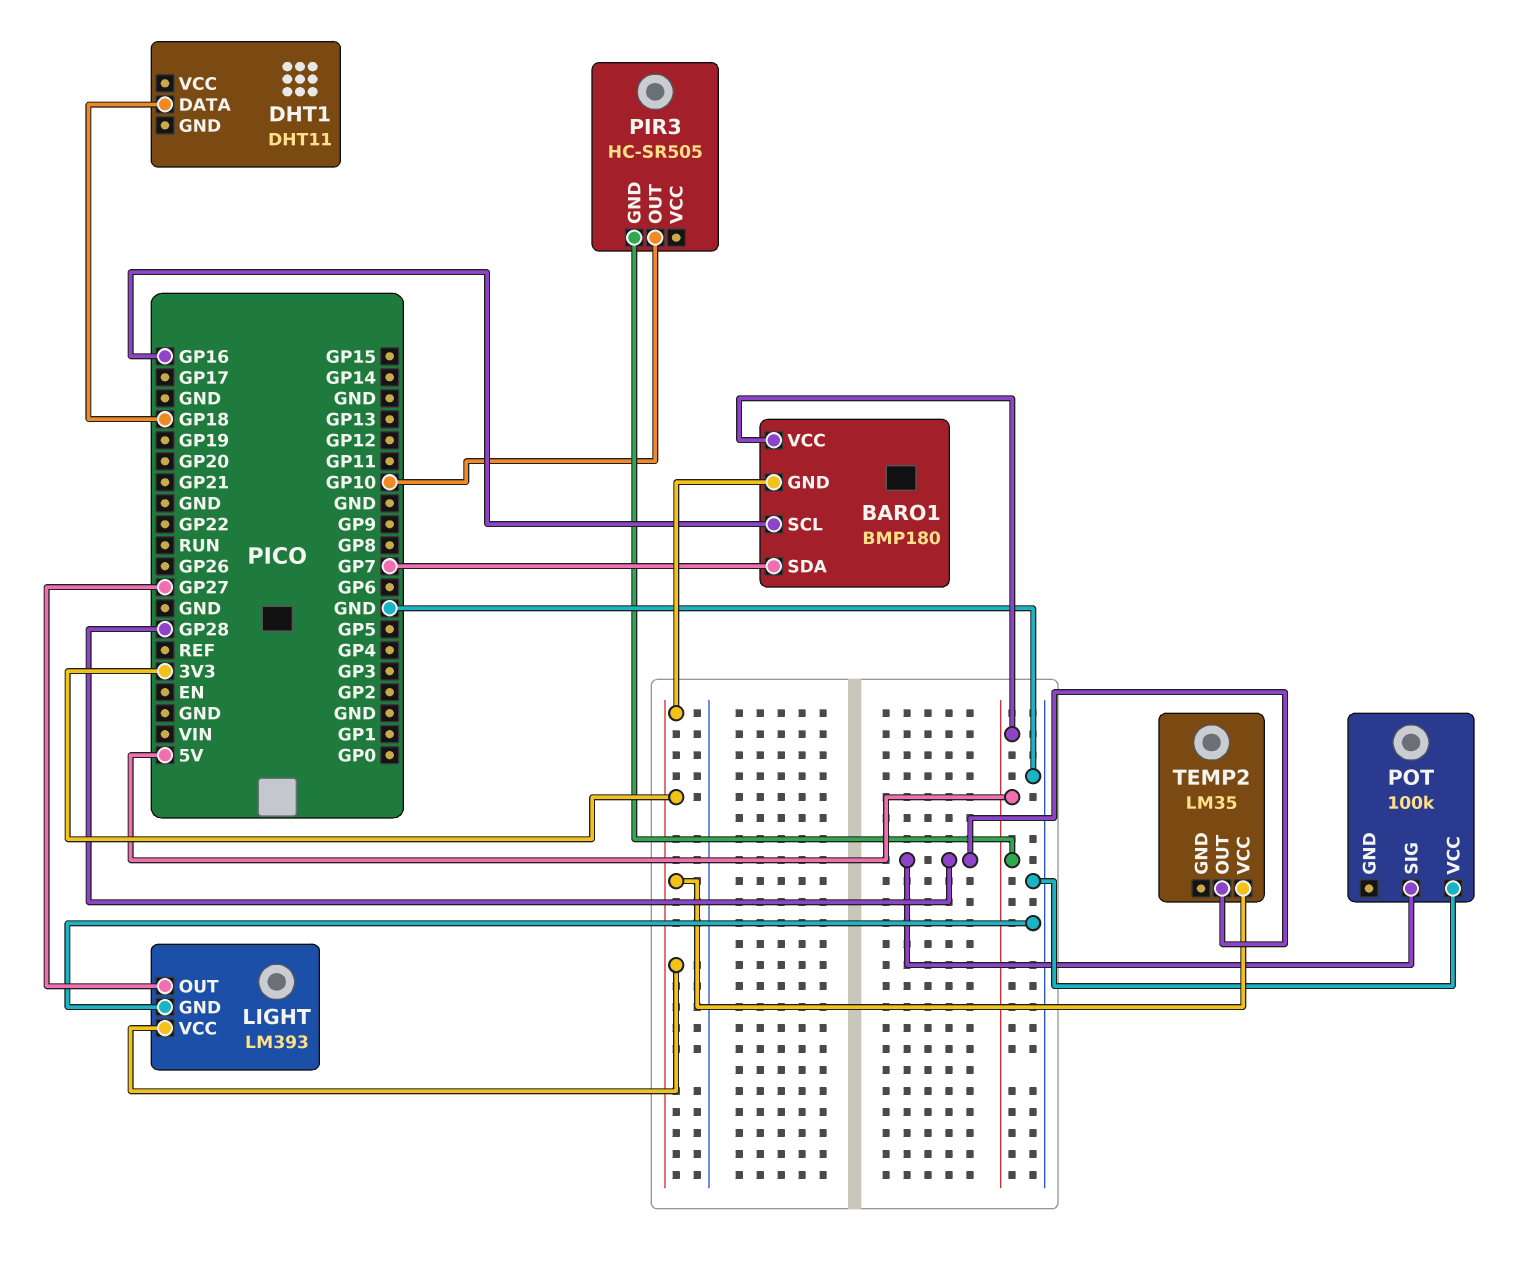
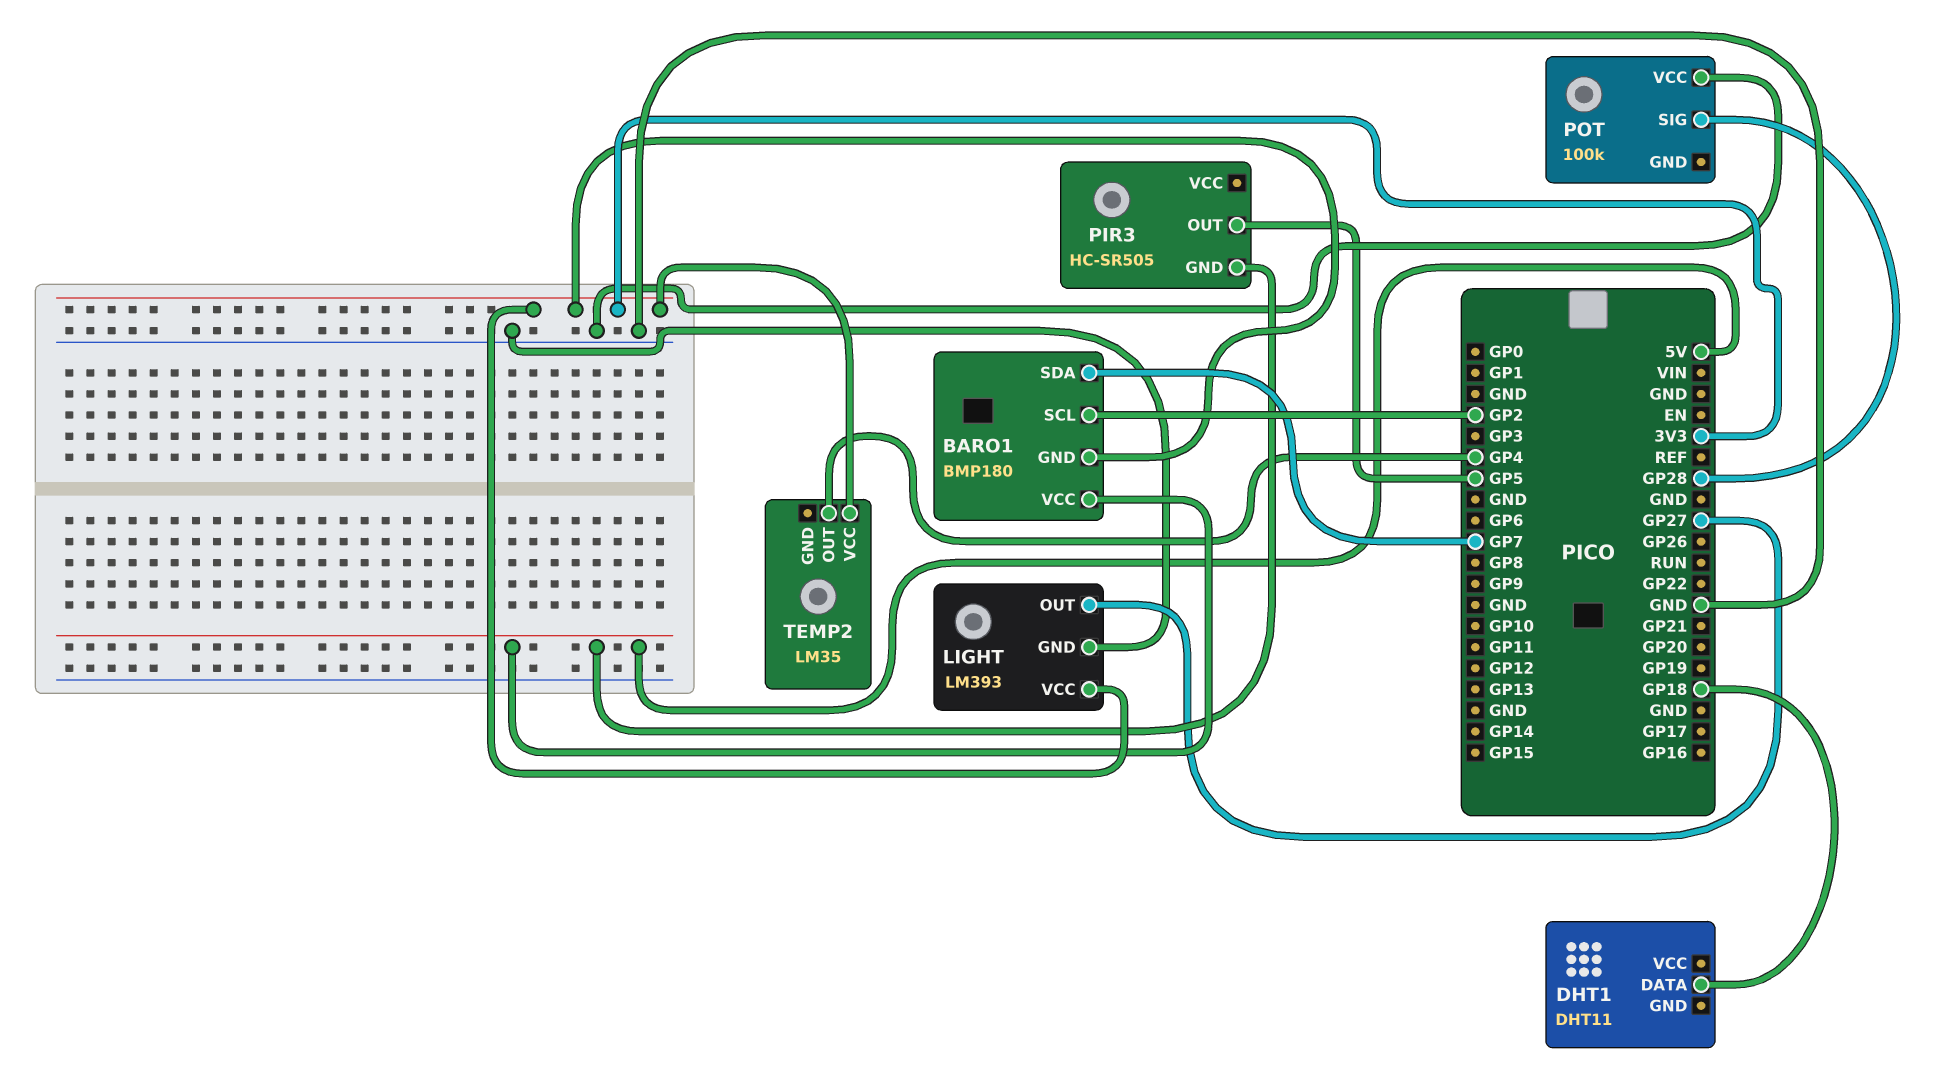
BARO1 pin SCL: GP16 -> GP2
PIR3 pin OUT: GP10 -> GP5
TEMP2 pin OUT: GP28 -> GP4

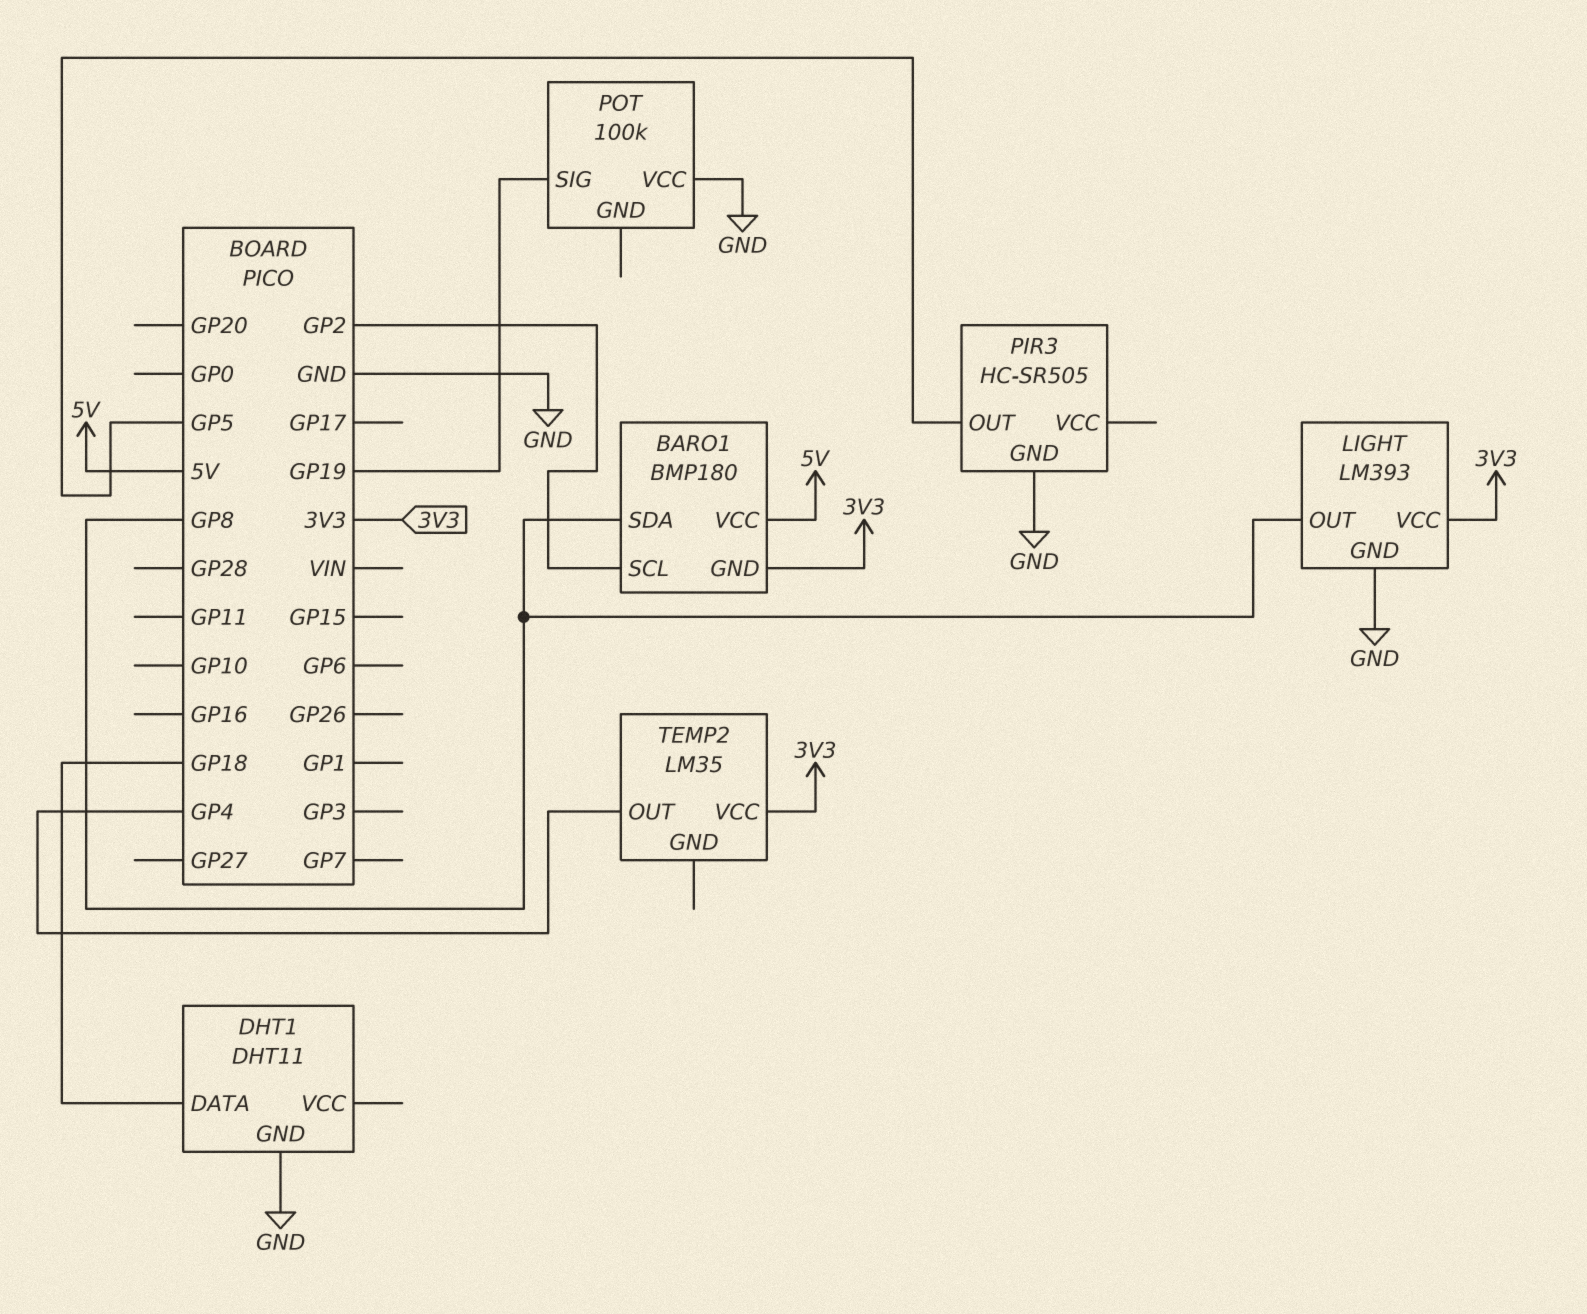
BARO1 pin SDA: GP7 -> GP8
DHT1 pin GND: none -> GND
LIGHT pin OUT: GP27 -> GP8
PIR3 pin GND: 5V -> GND
POT pin SIG: GP28 -> GP19

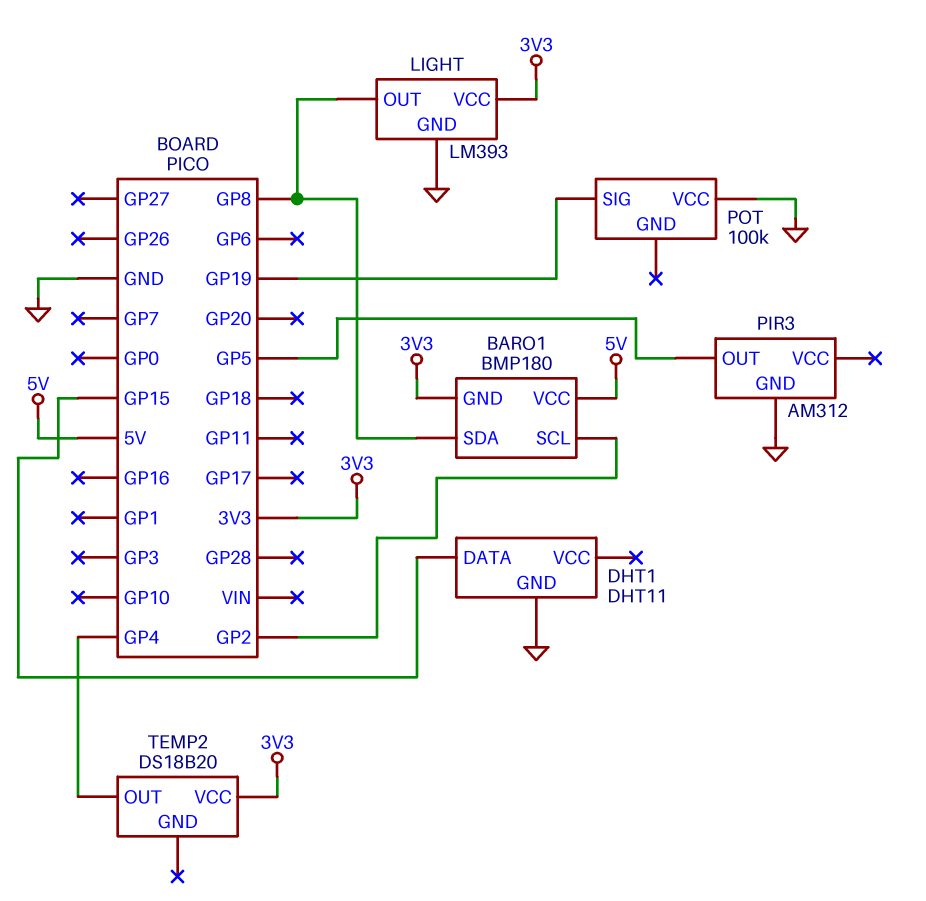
DHT1 pin DATA: GP18 -> GP15
PIR3: HC-SR505 -> AM312
TEMP2: LM35 -> DS18B20

